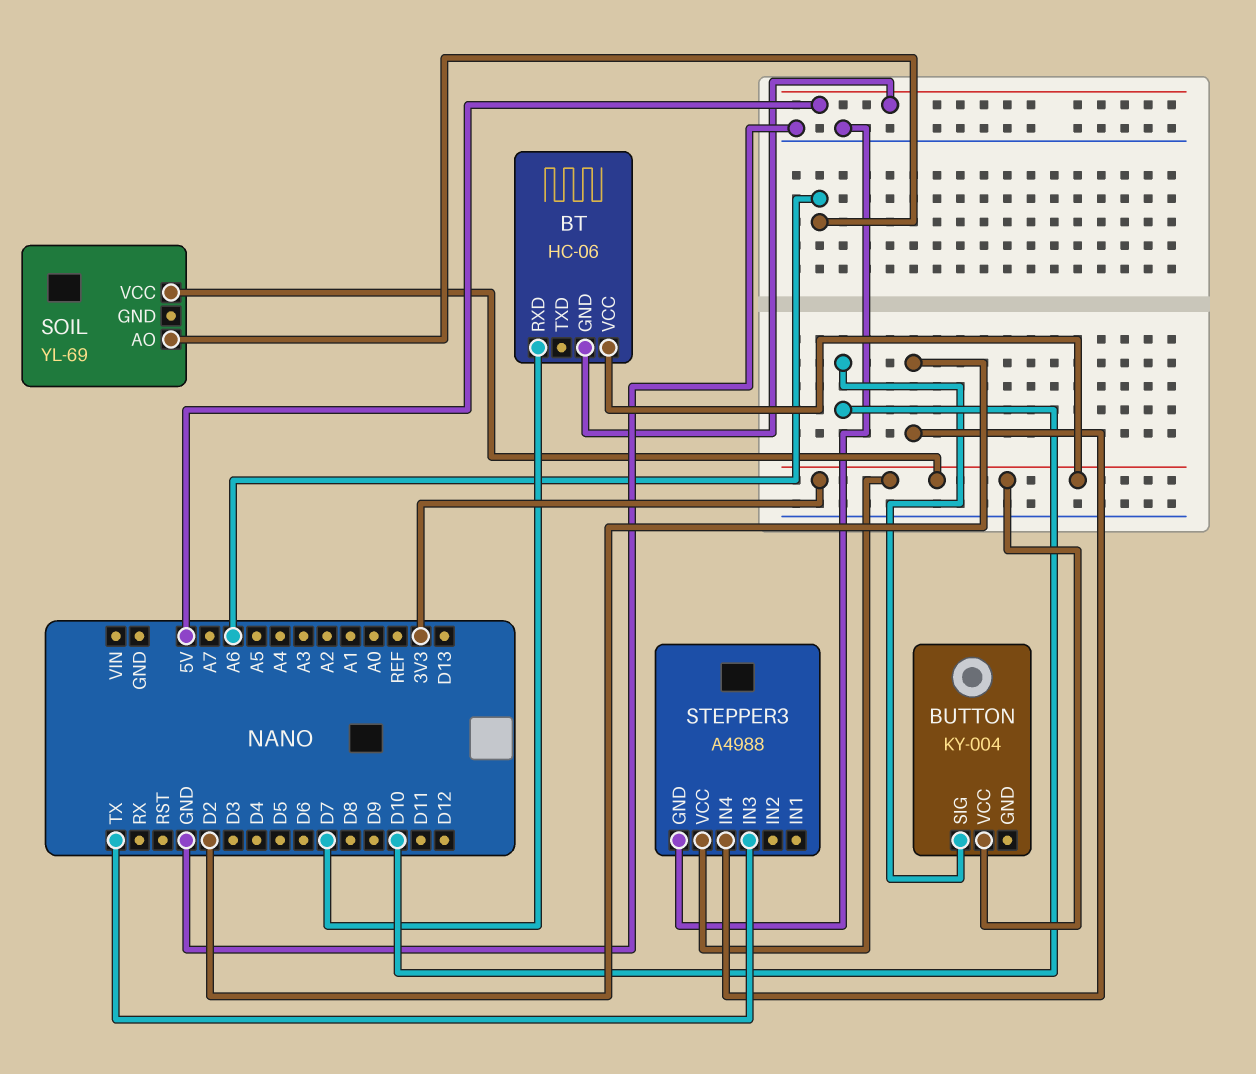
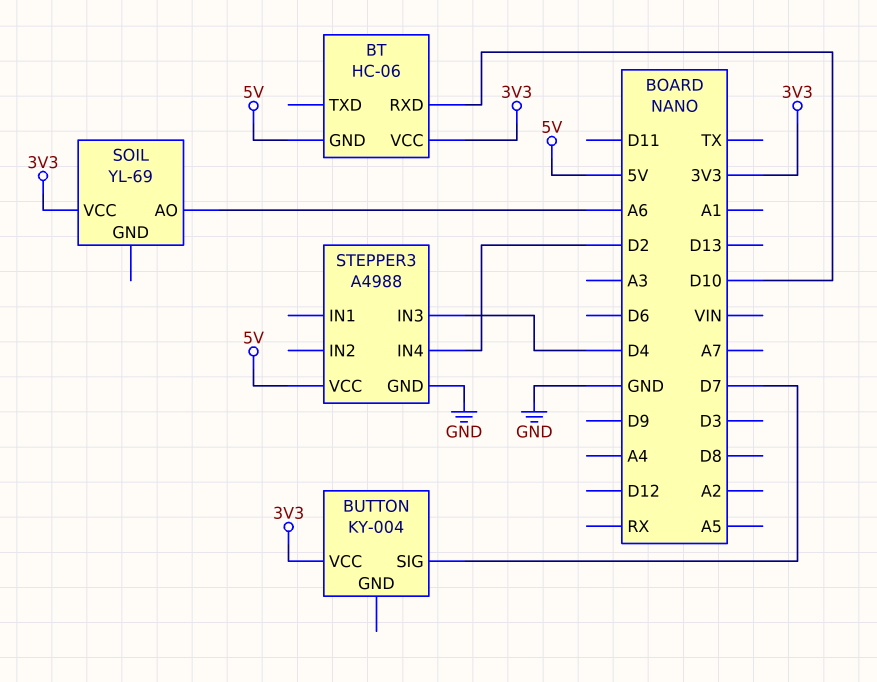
BT pin RXD: D7 -> D10
BUTTON pin SIG: D10 -> D7
STEPPER3 pin IN3: TX -> D4
STEPPER3 pin VCC: 3V3 -> 5V

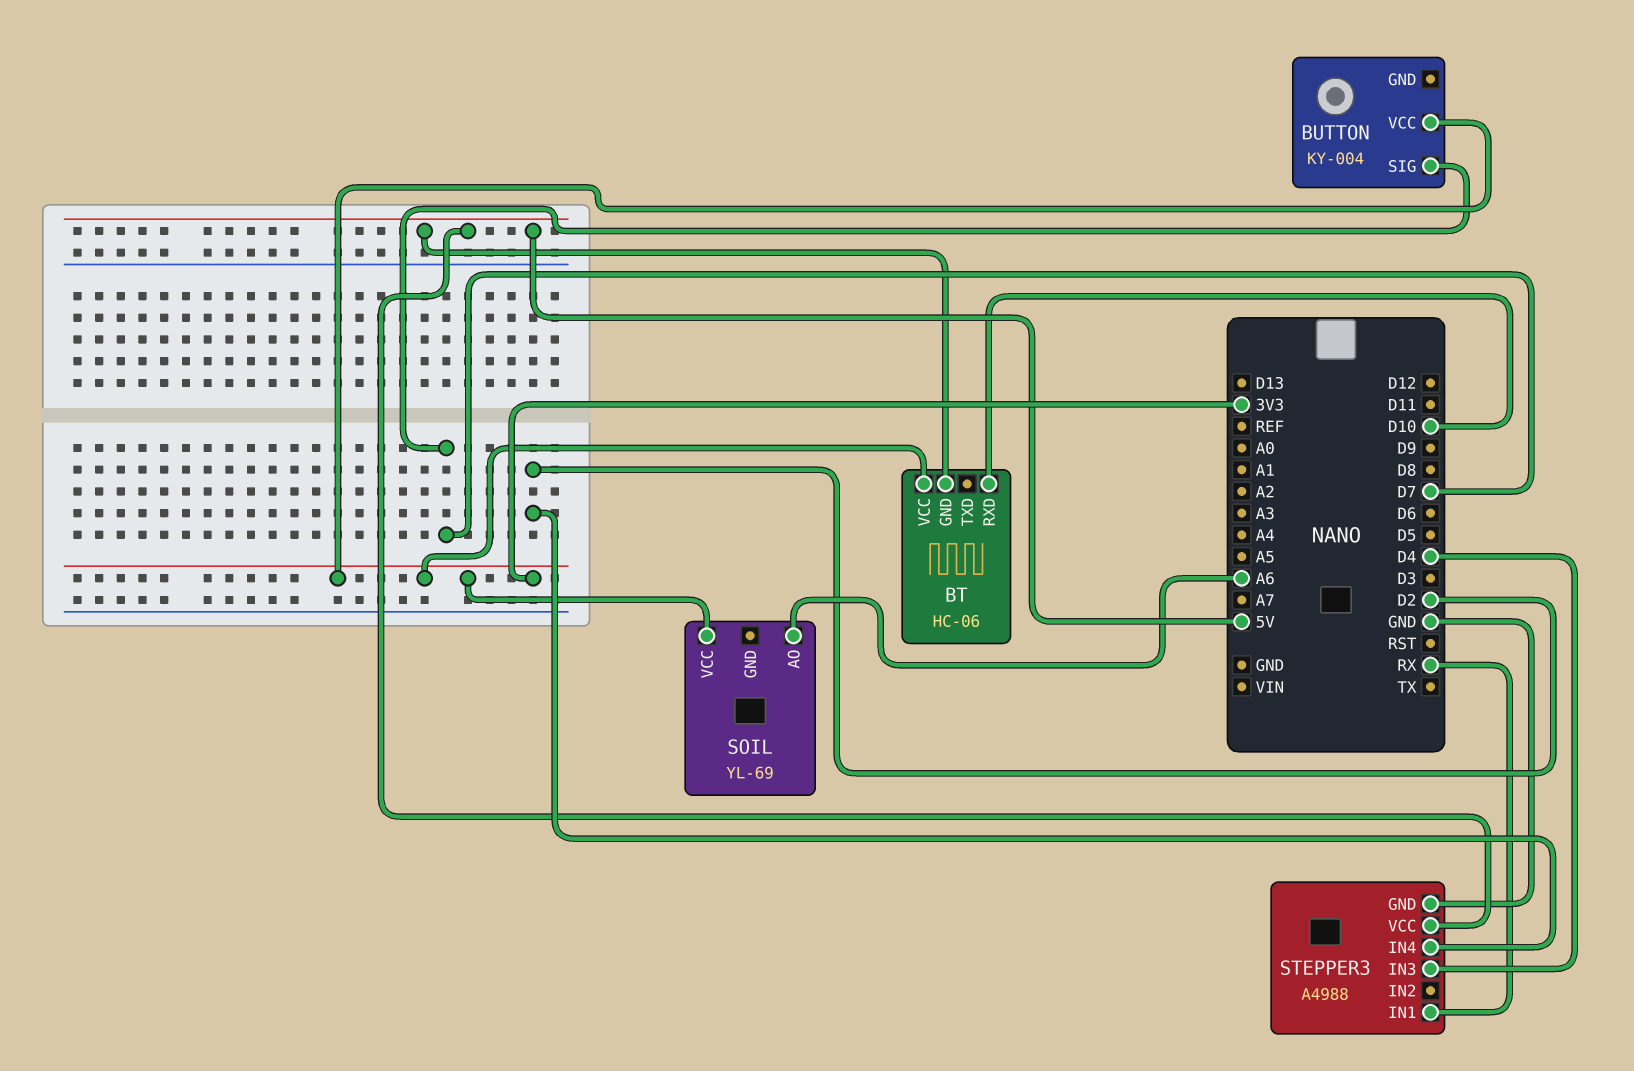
STEPPER3 pin IN1: none -> RX

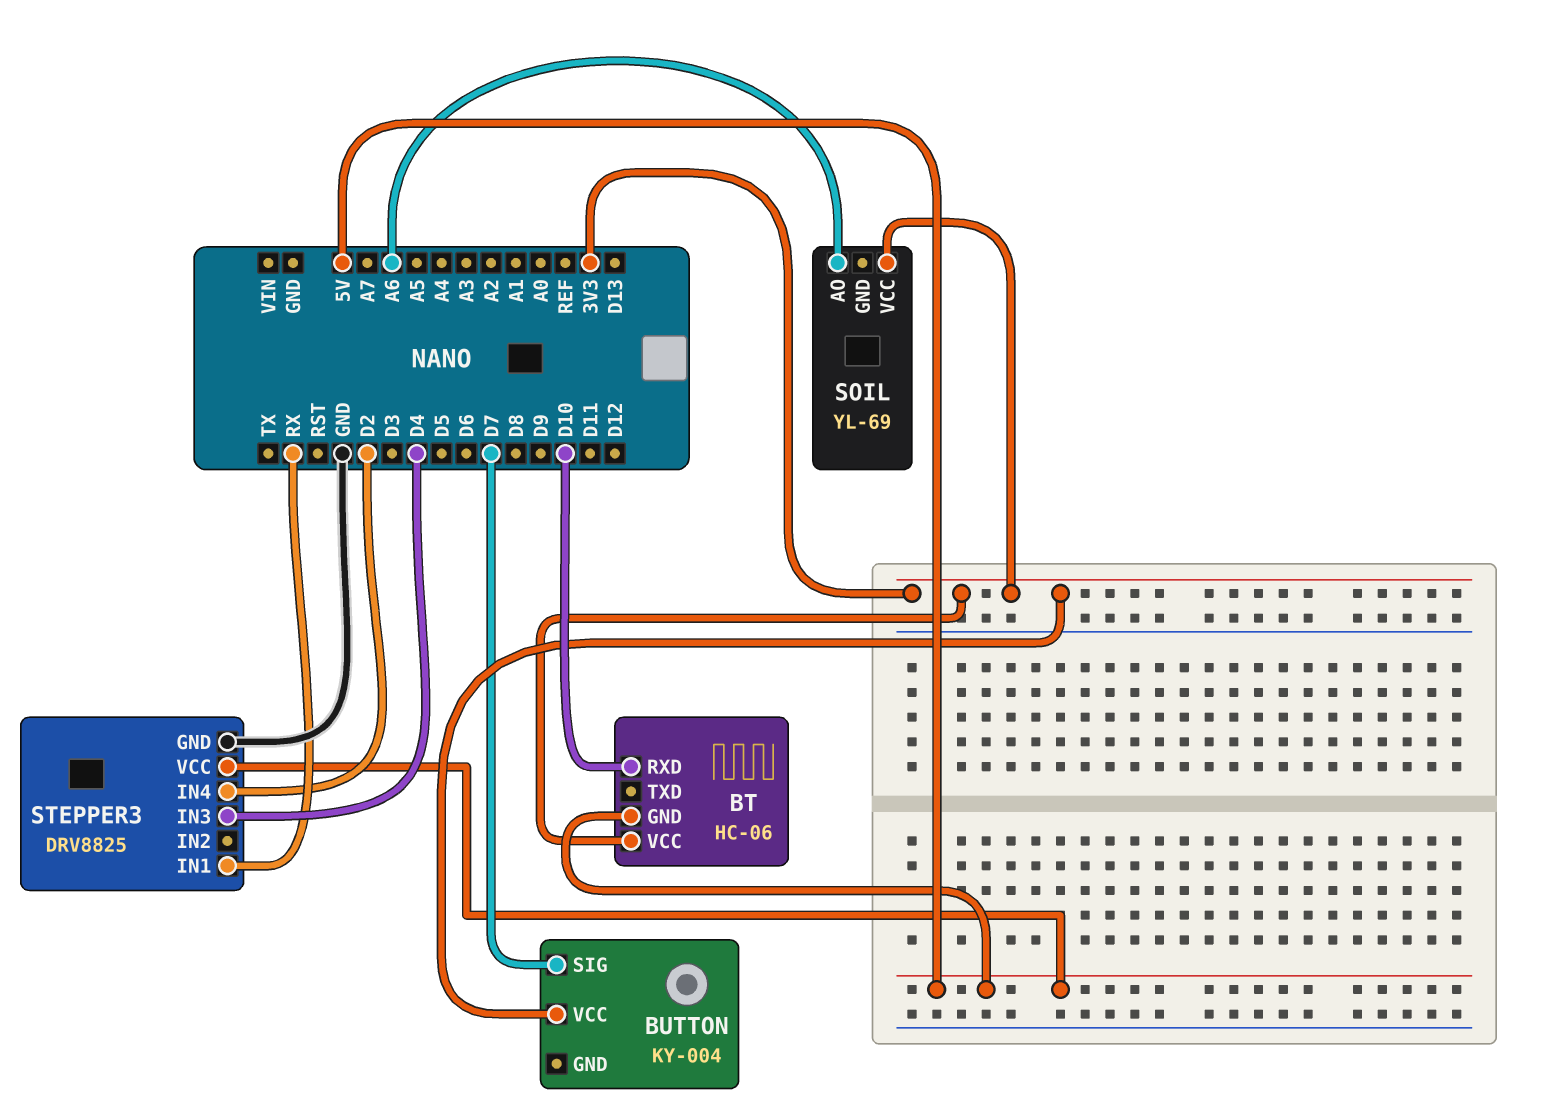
STEPPER3: A4988 -> DRV8825

